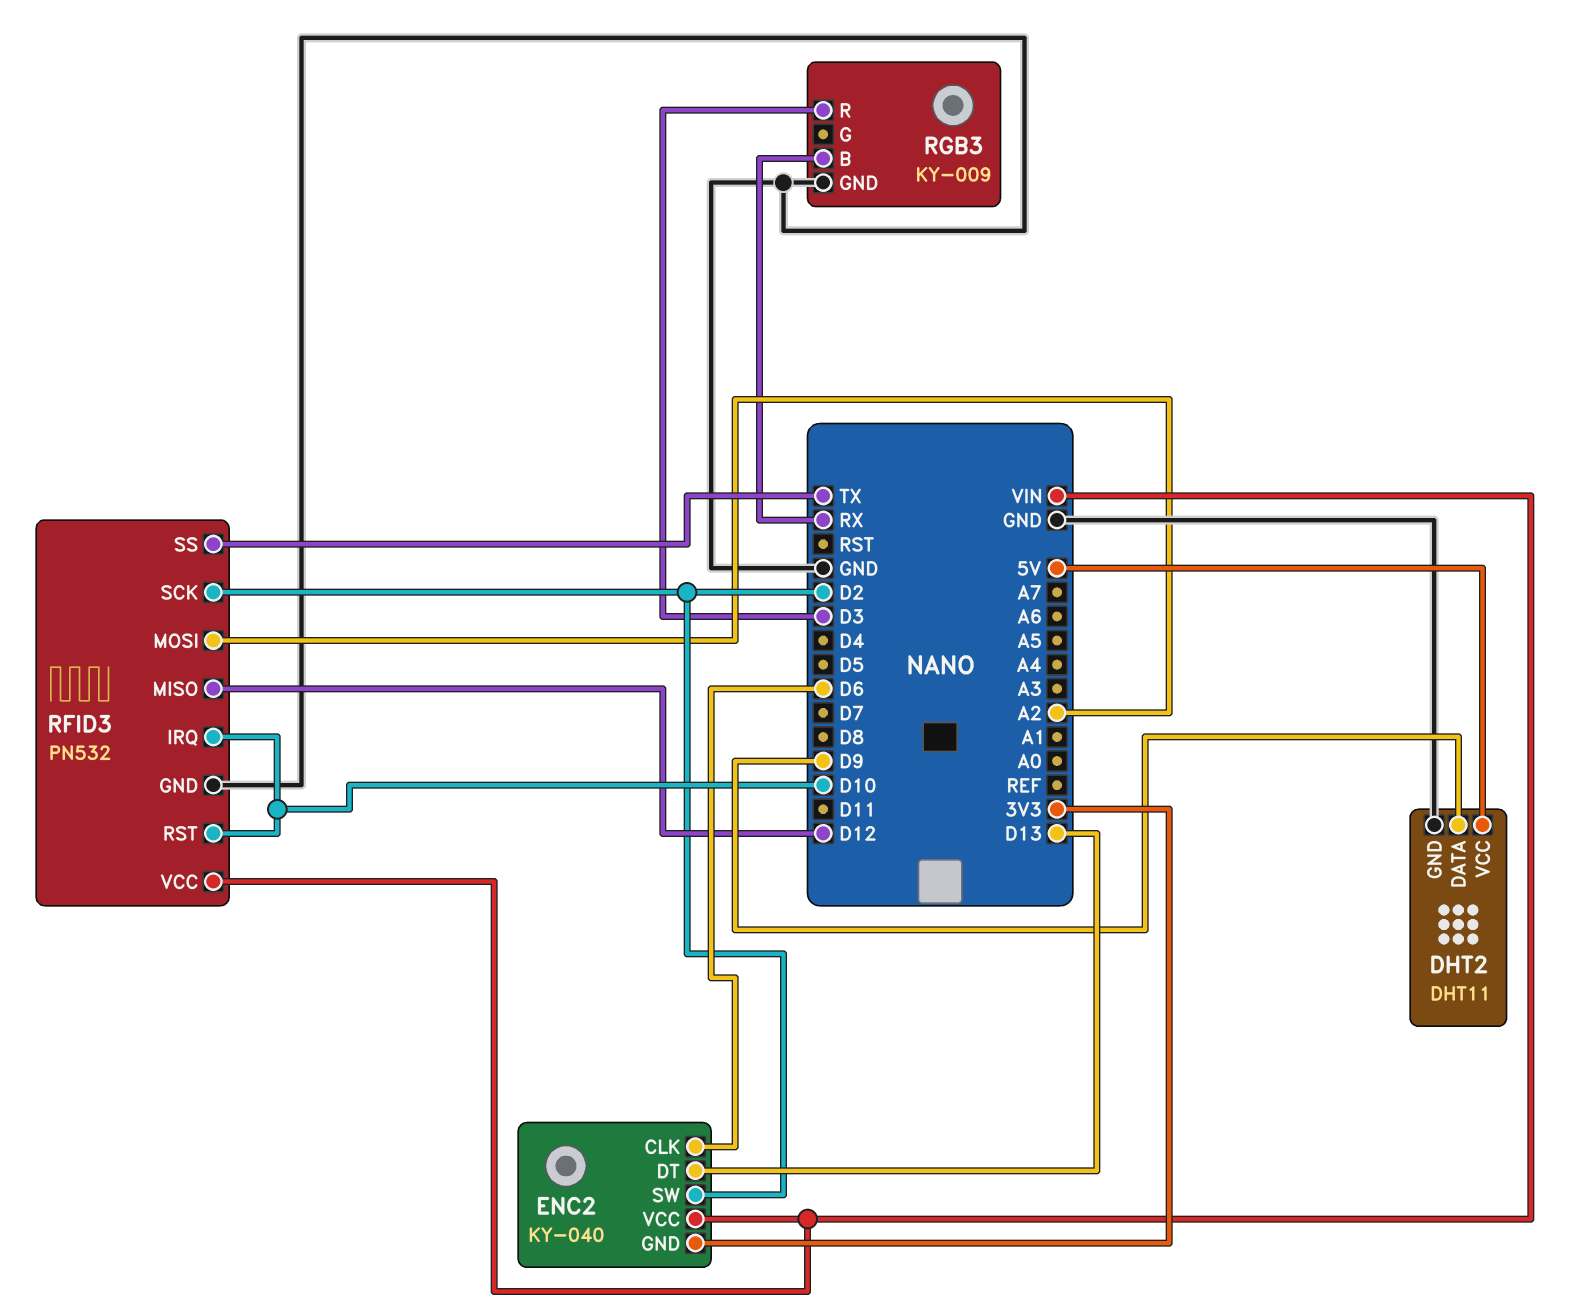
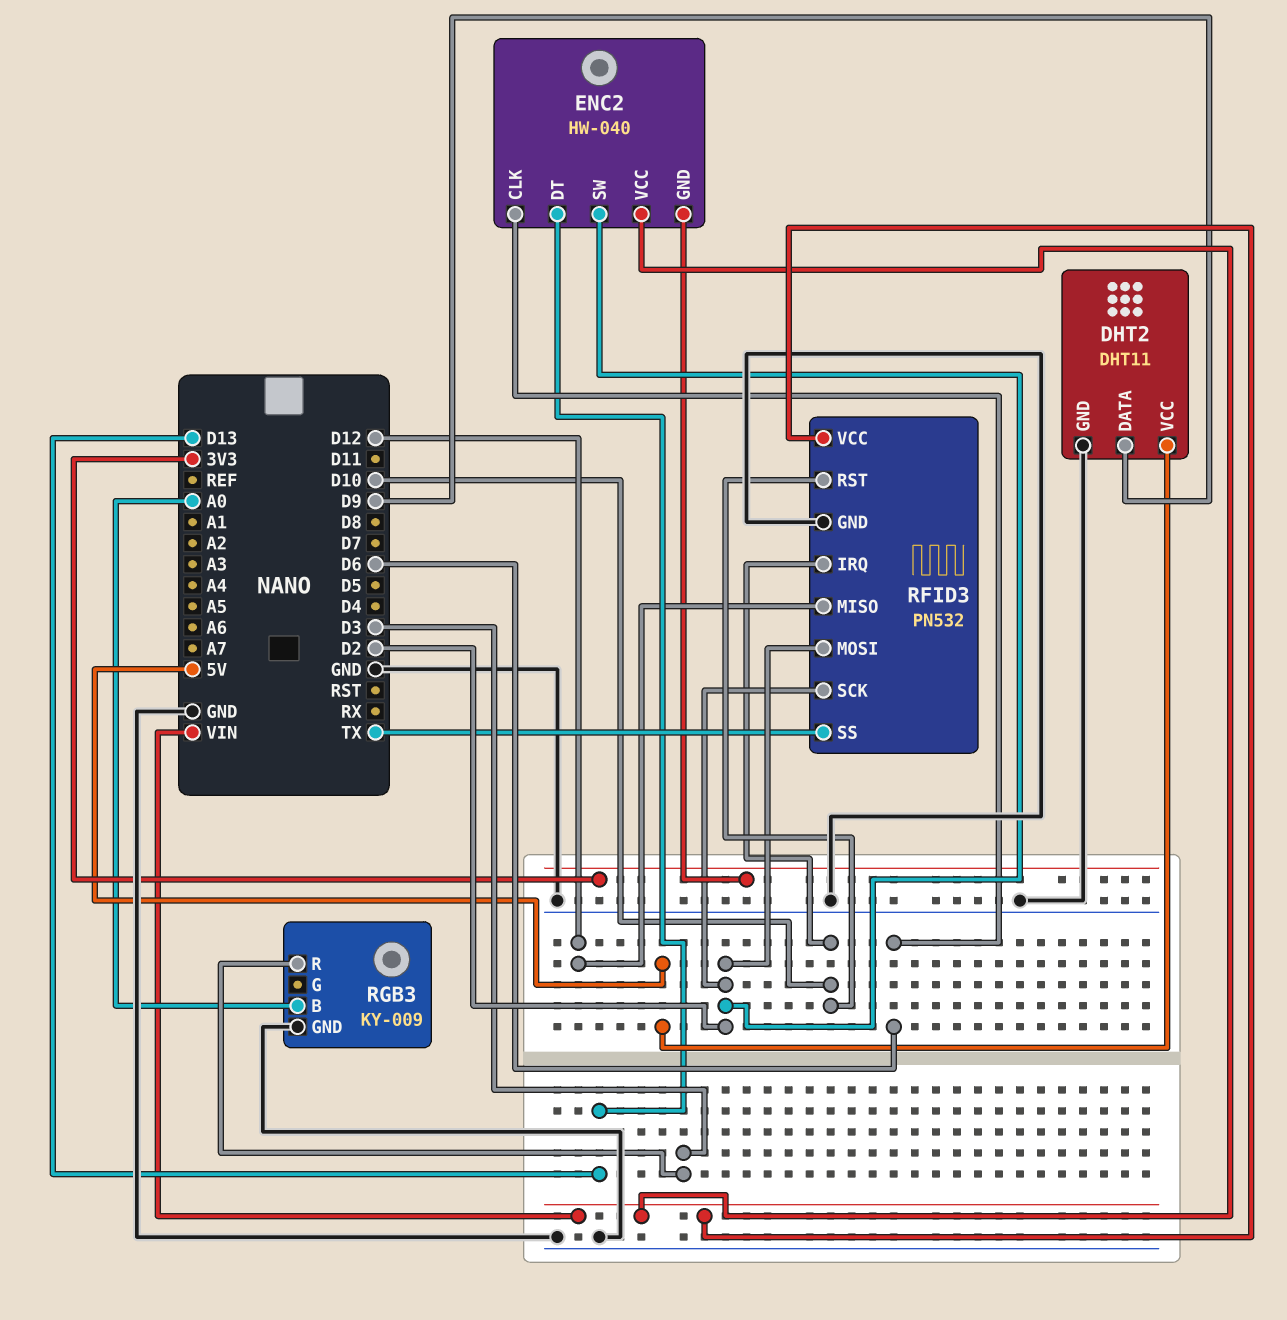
ENC2: KY-040 -> HW-040
RFID3 pin MOSI: A2 -> D2
RGB3 pin B: RX -> A0

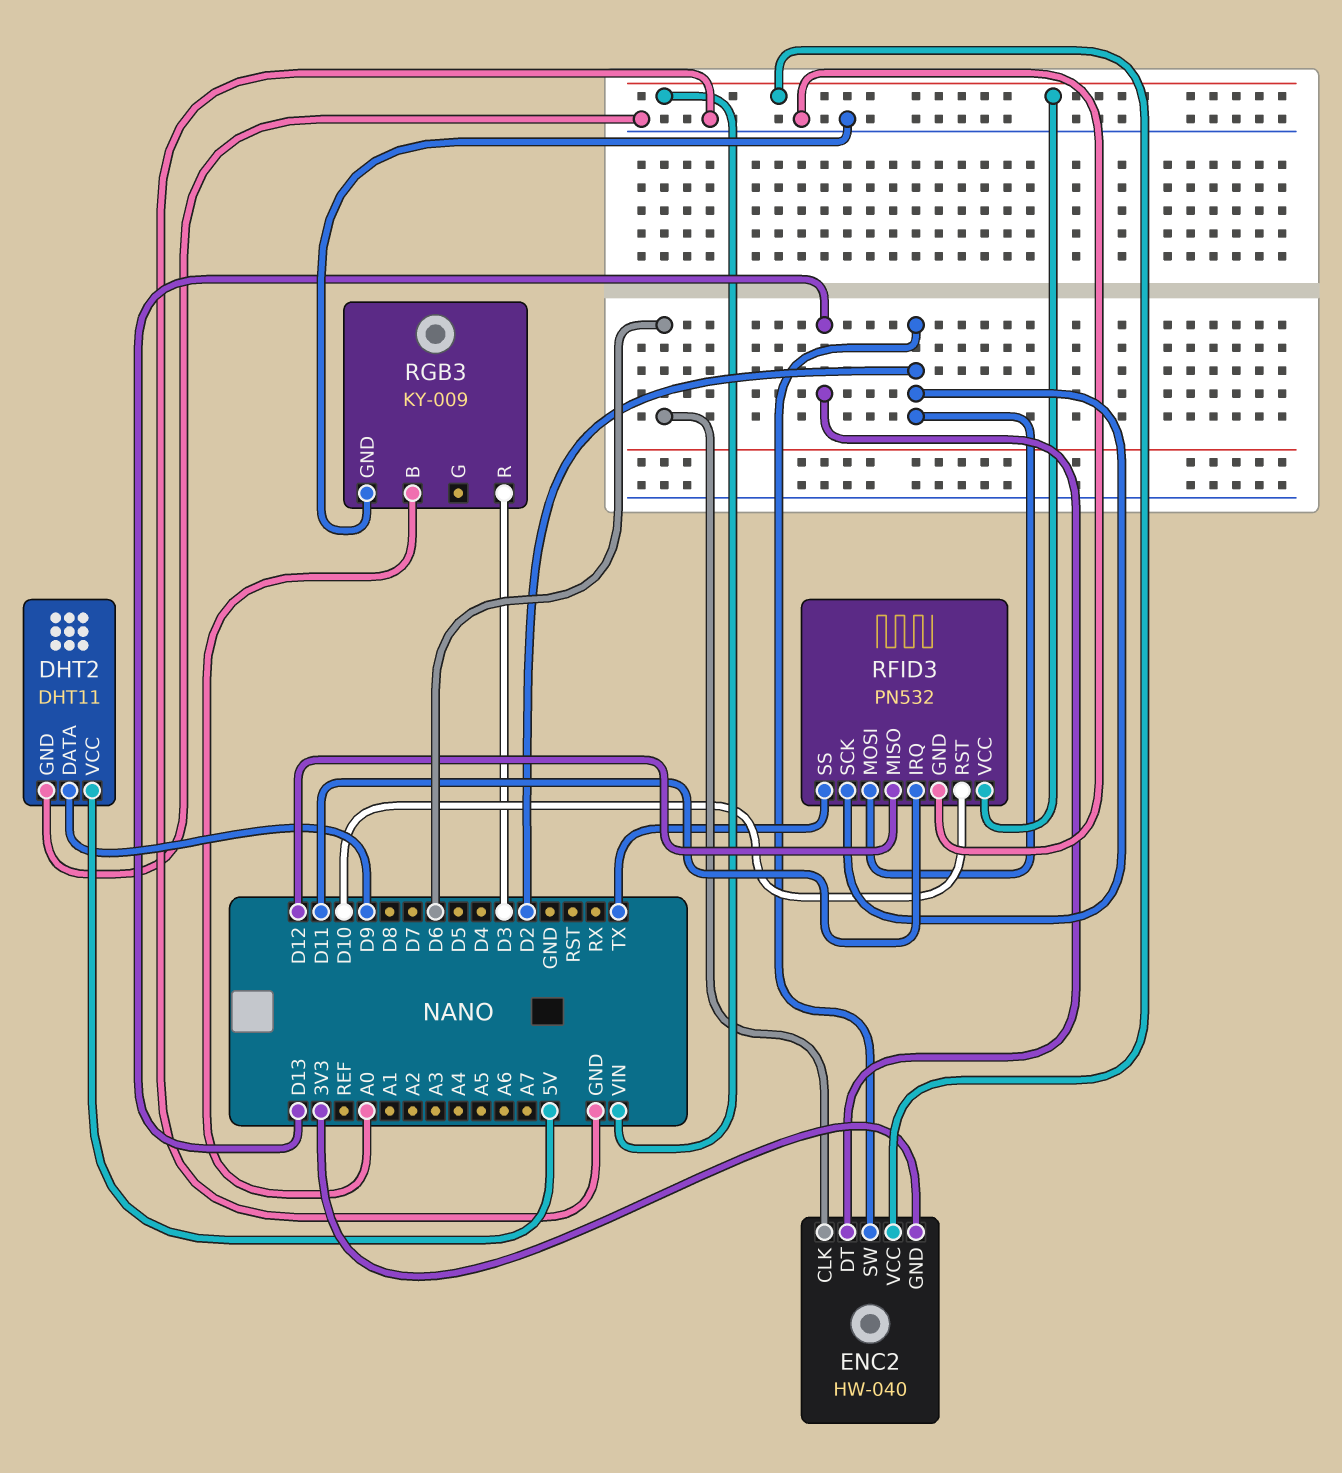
RFID3 pin IRQ: D10 -> D11

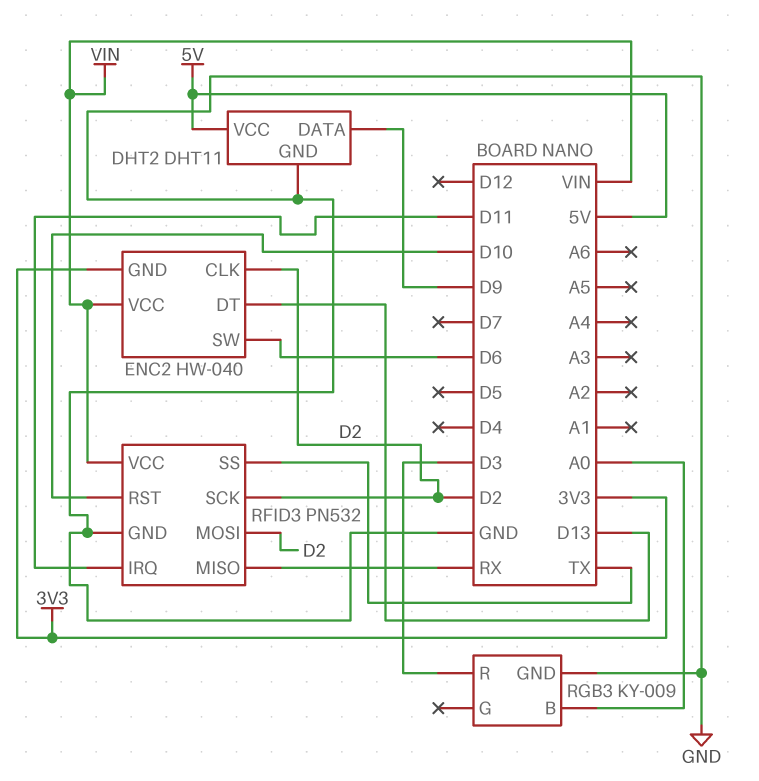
ENC2 pin CLK: D6 -> D2
ENC2 pin SW: D2 -> D6
RFID3 pin MISO: D12 -> RX

